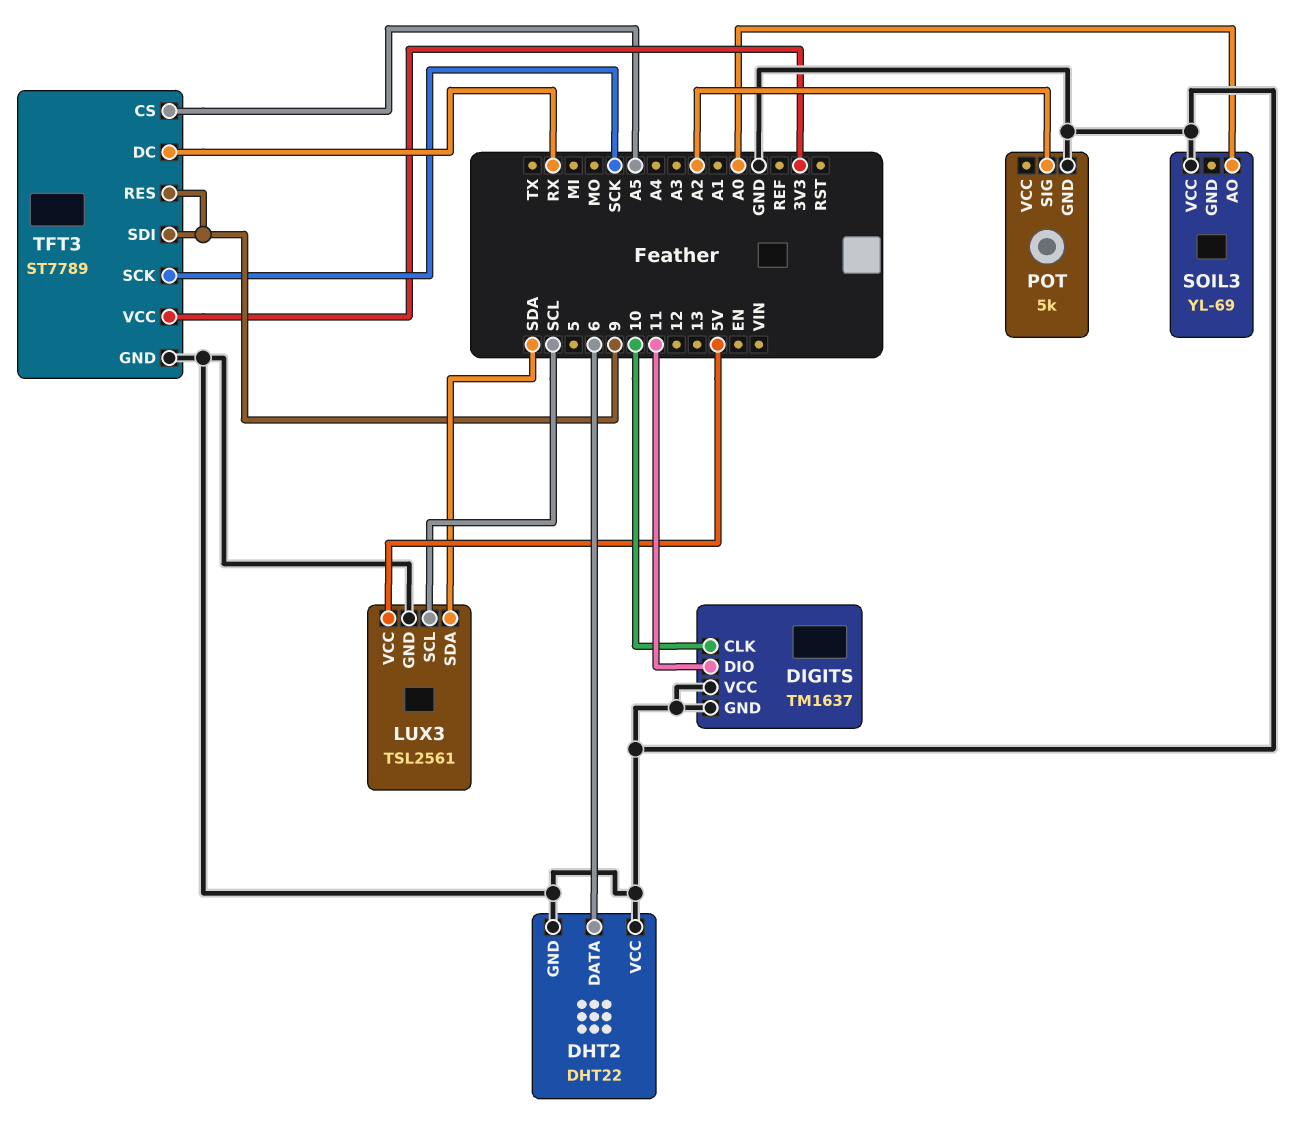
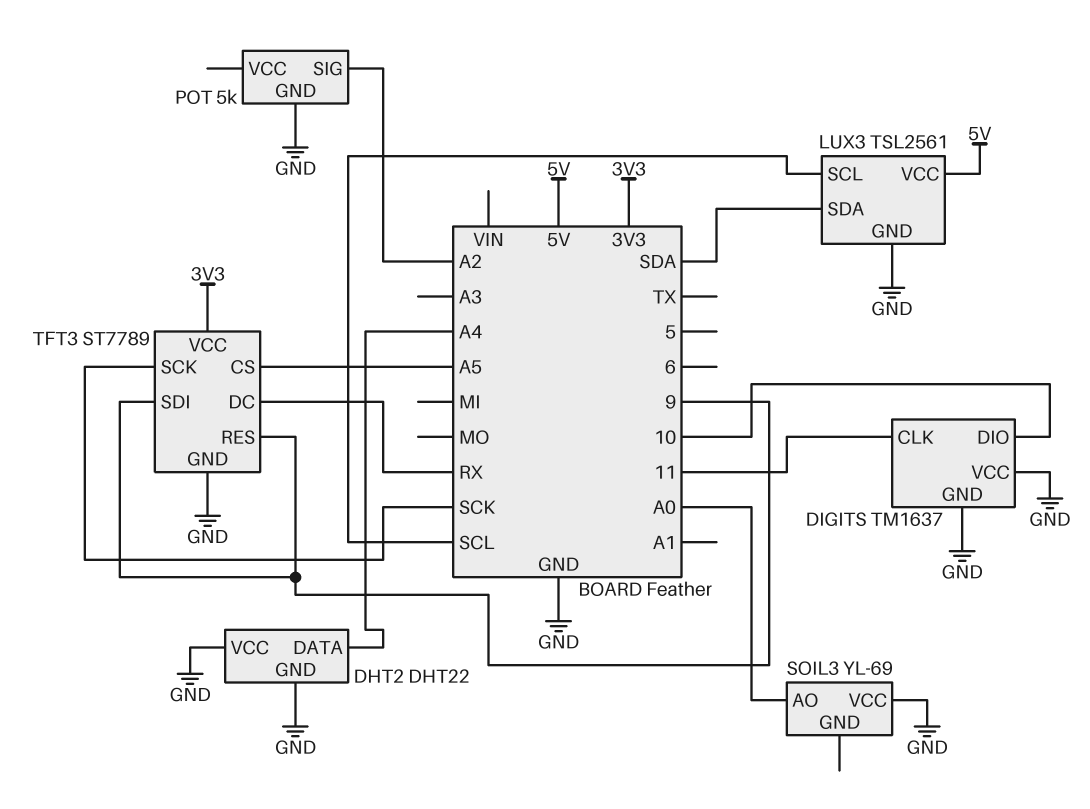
DHT2 pin DATA: 6 -> A4
DIGITS pin CLK: 10 -> 11
DIGITS pin DIO: 11 -> 10

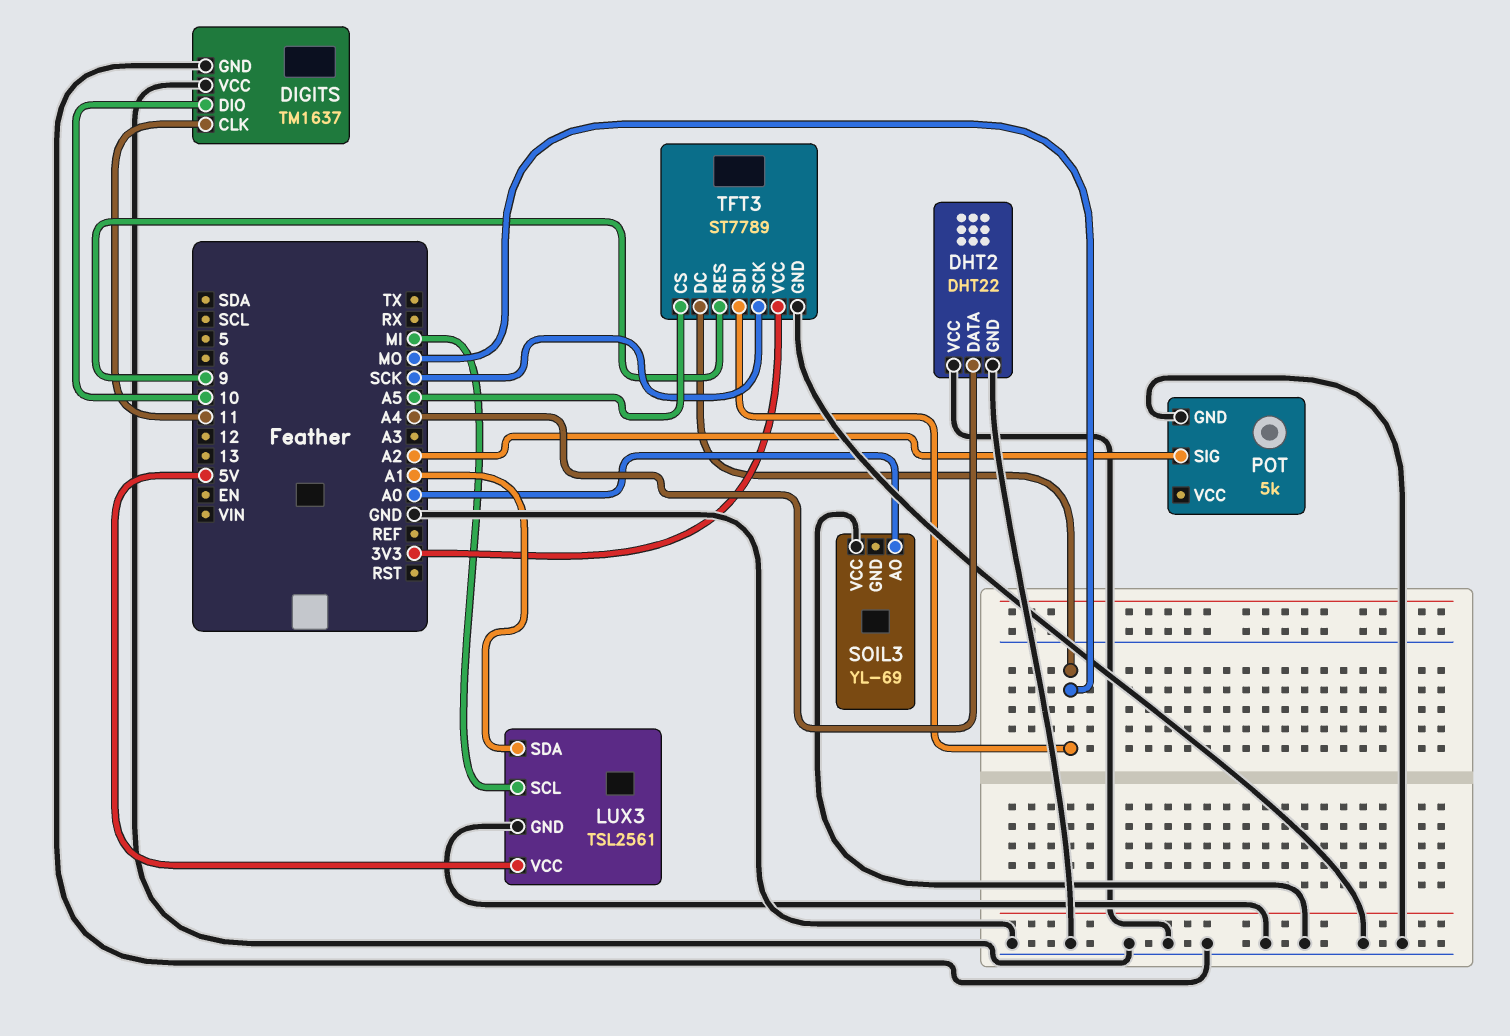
LUX3 pin SCL: SCL -> MI
LUX3 pin SDA: SDA -> A1
TFT3 pin DC: RX -> MO
TFT3 pin SDI: 9 -> MO

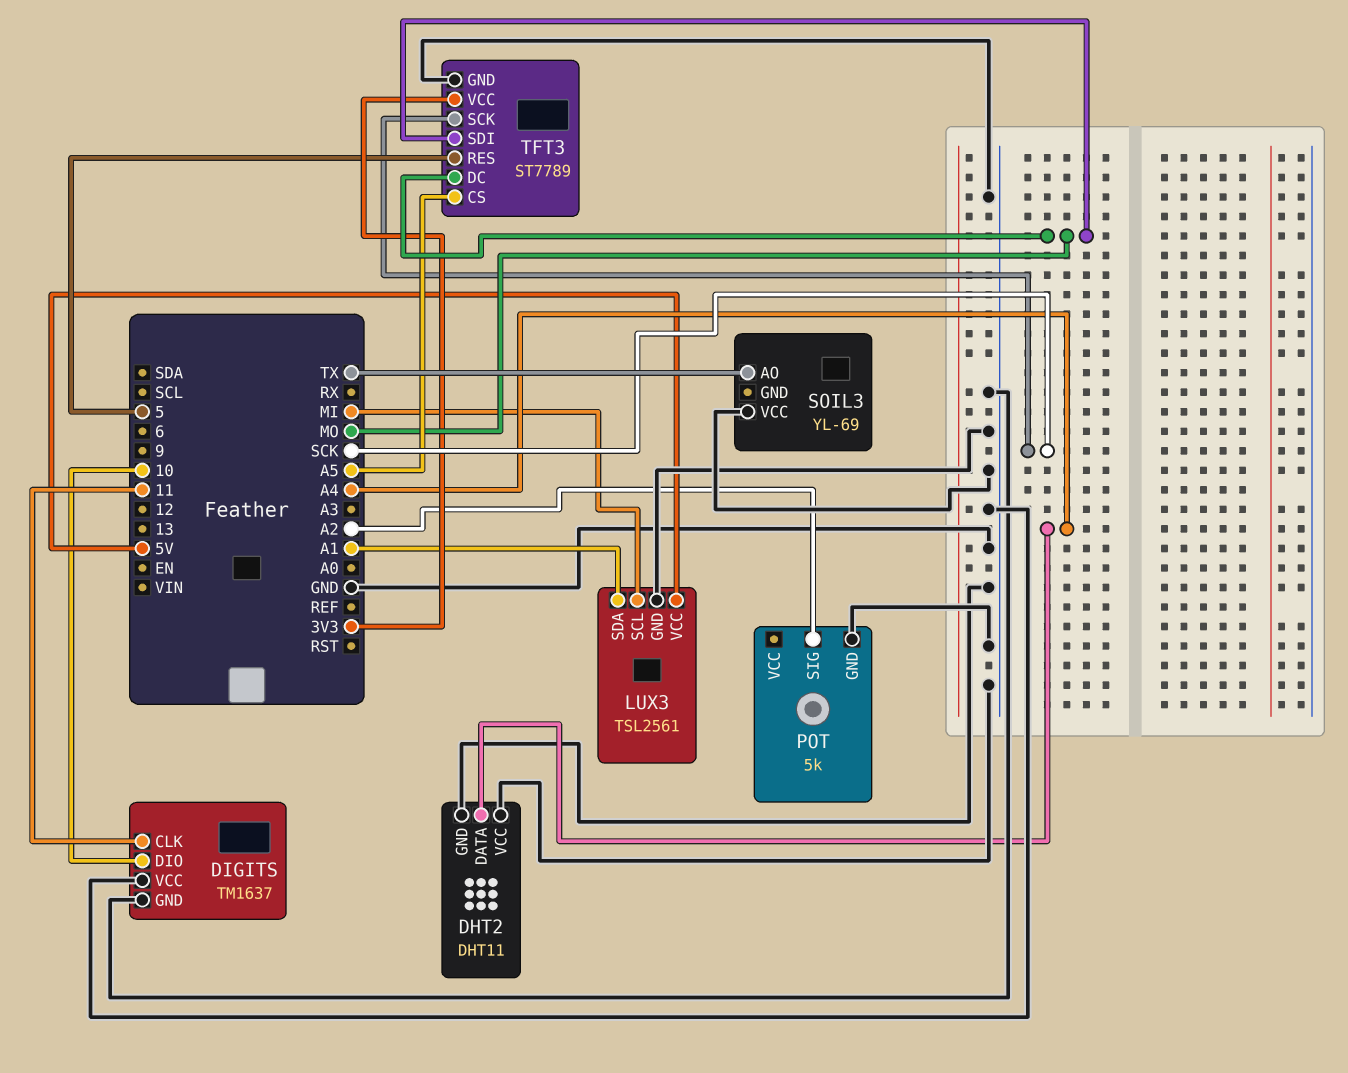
DHT2: DHT22 -> DHT11
SOIL3 pin AO: A0 -> TX
TFT3 pin RES: 9 -> 5

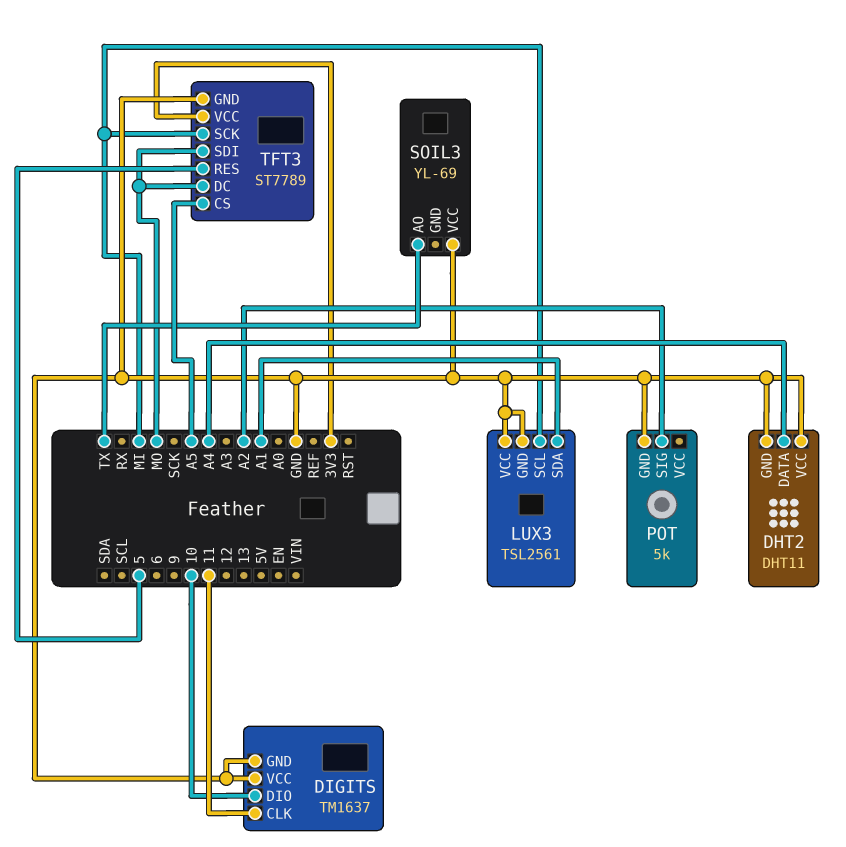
LUX3 pin VCC: 5V -> GND
TFT3 pin SCK: SCK -> MI

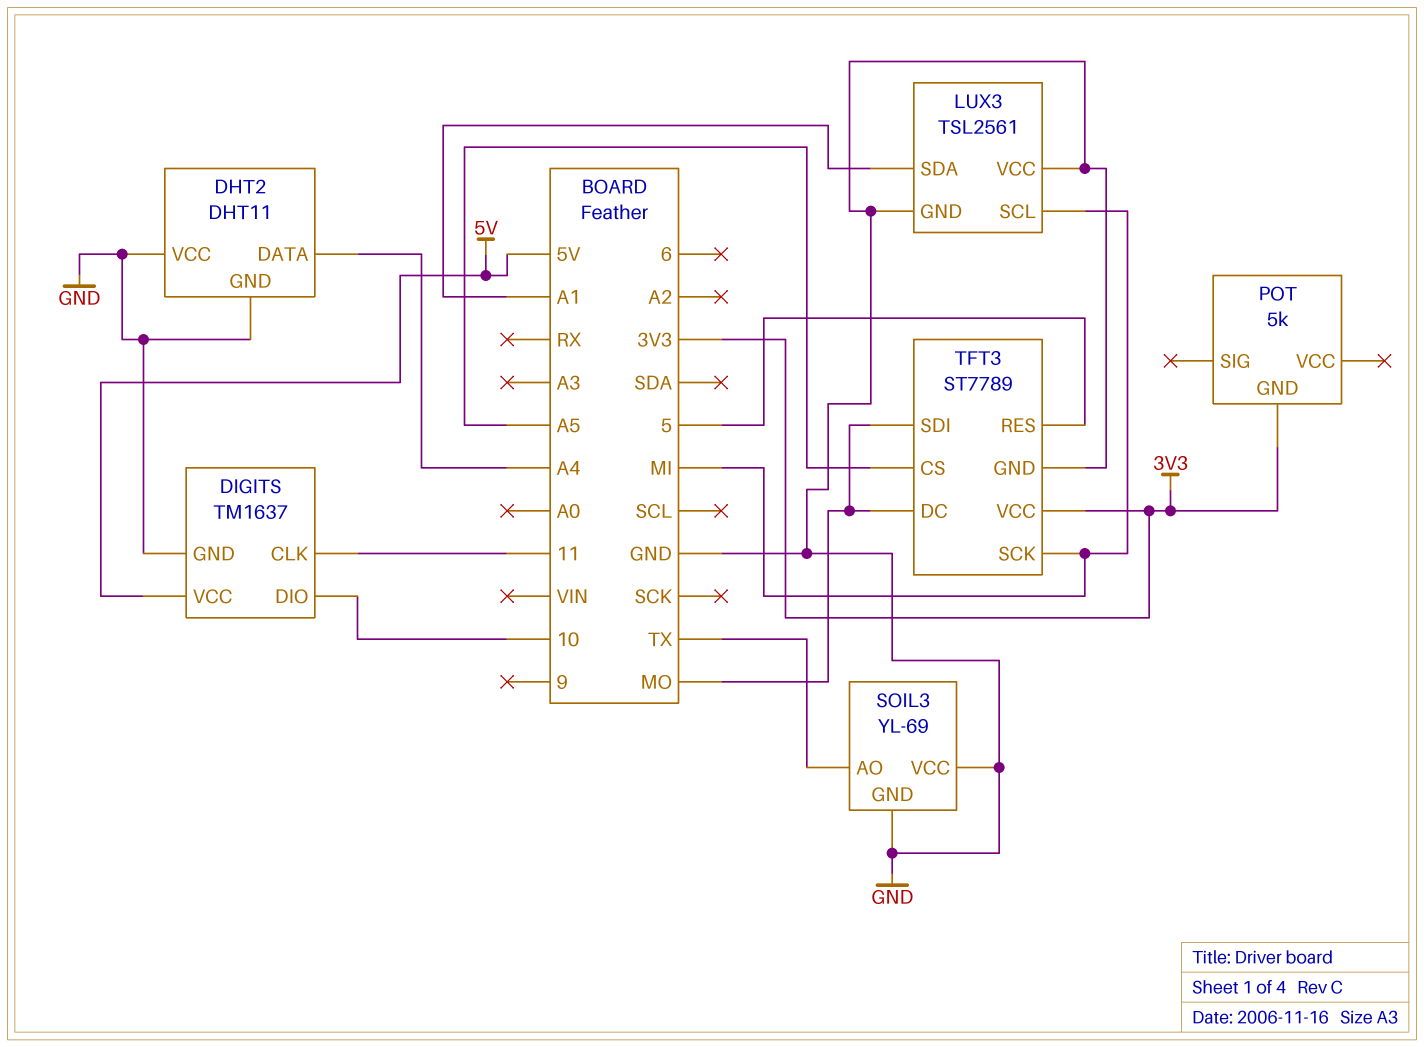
DIGITS pin VCC: GND -> 5V
POT pin GND: GND -> 3V3
POT pin SIG: A2 -> none
SOIL3 pin GND: none -> GND

